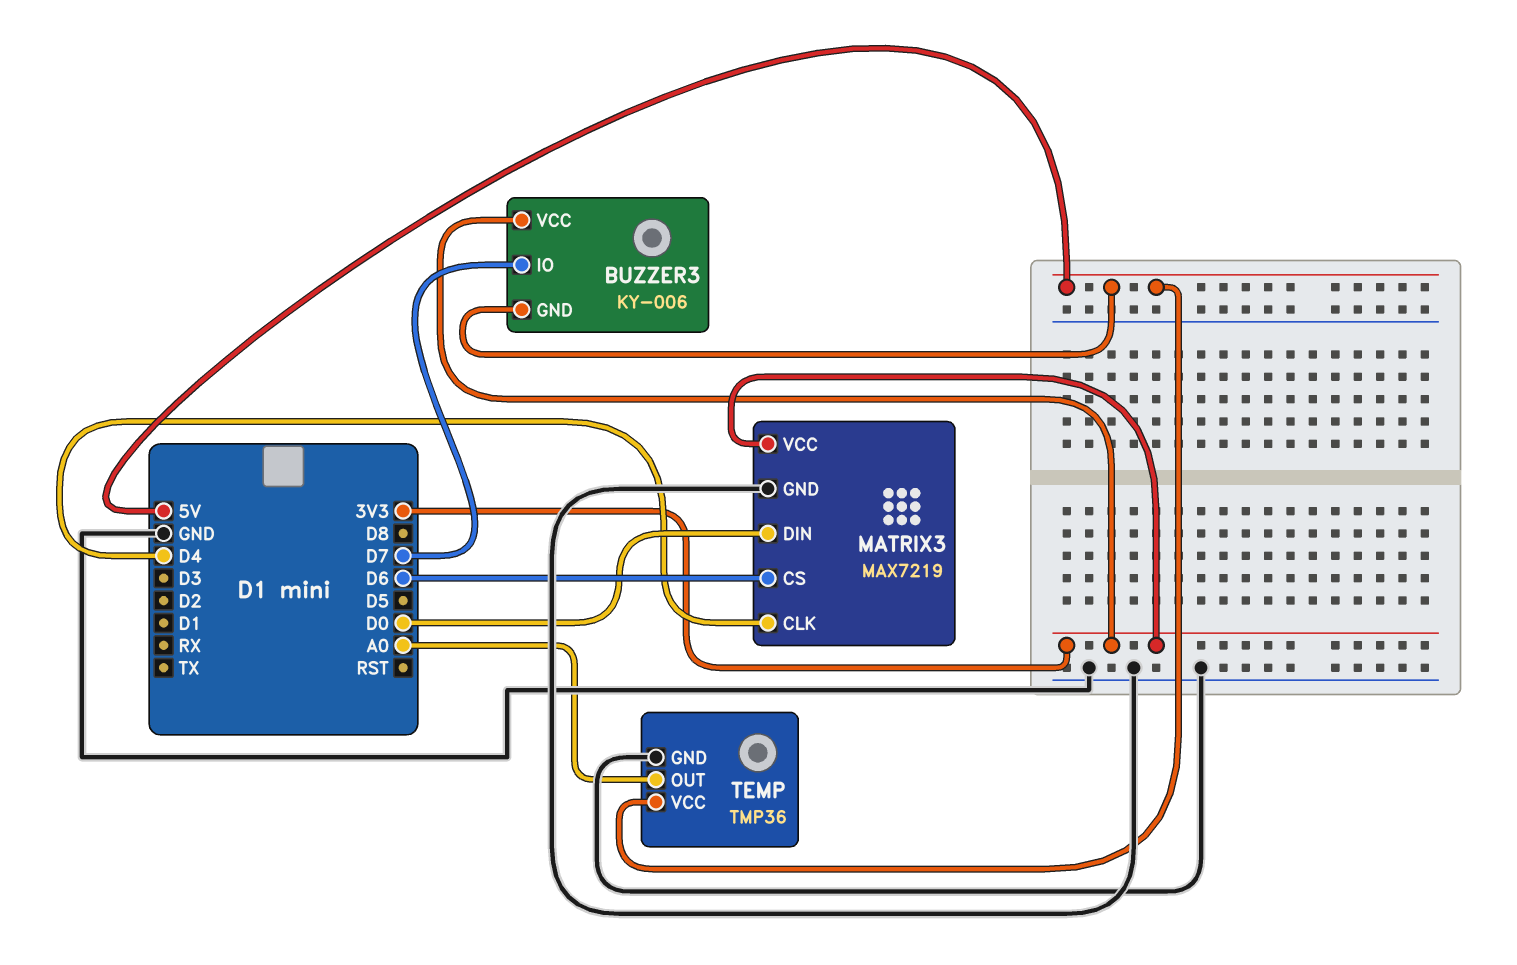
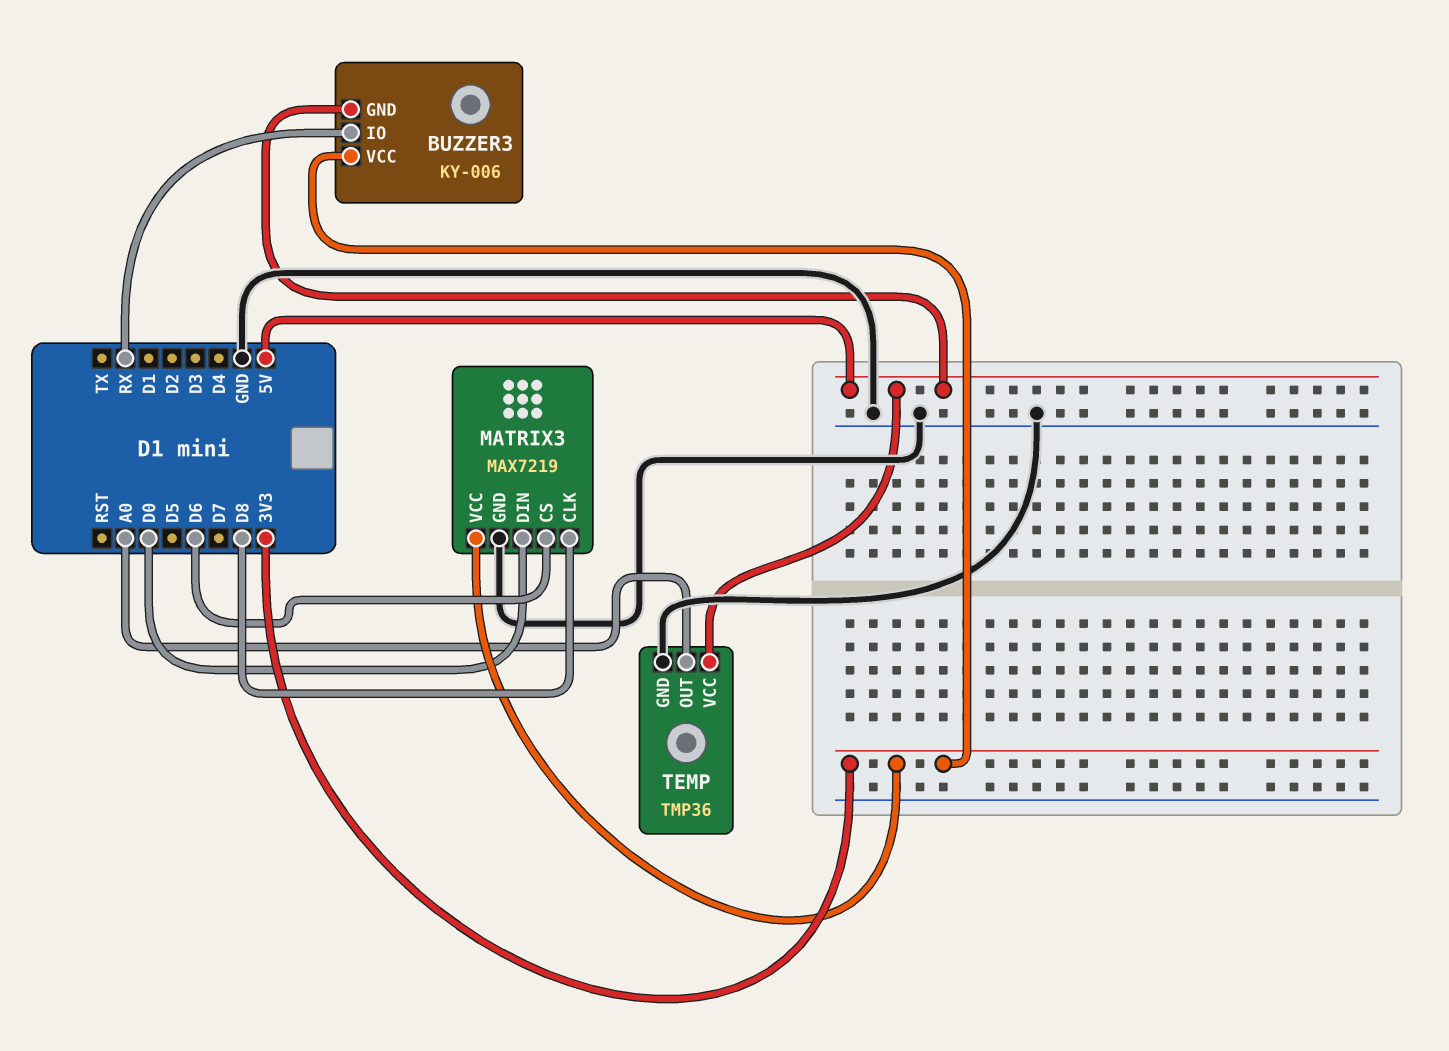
BUZZER3 pin IO: D7 -> RX
MATRIX3 pin CLK: D4 -> D8

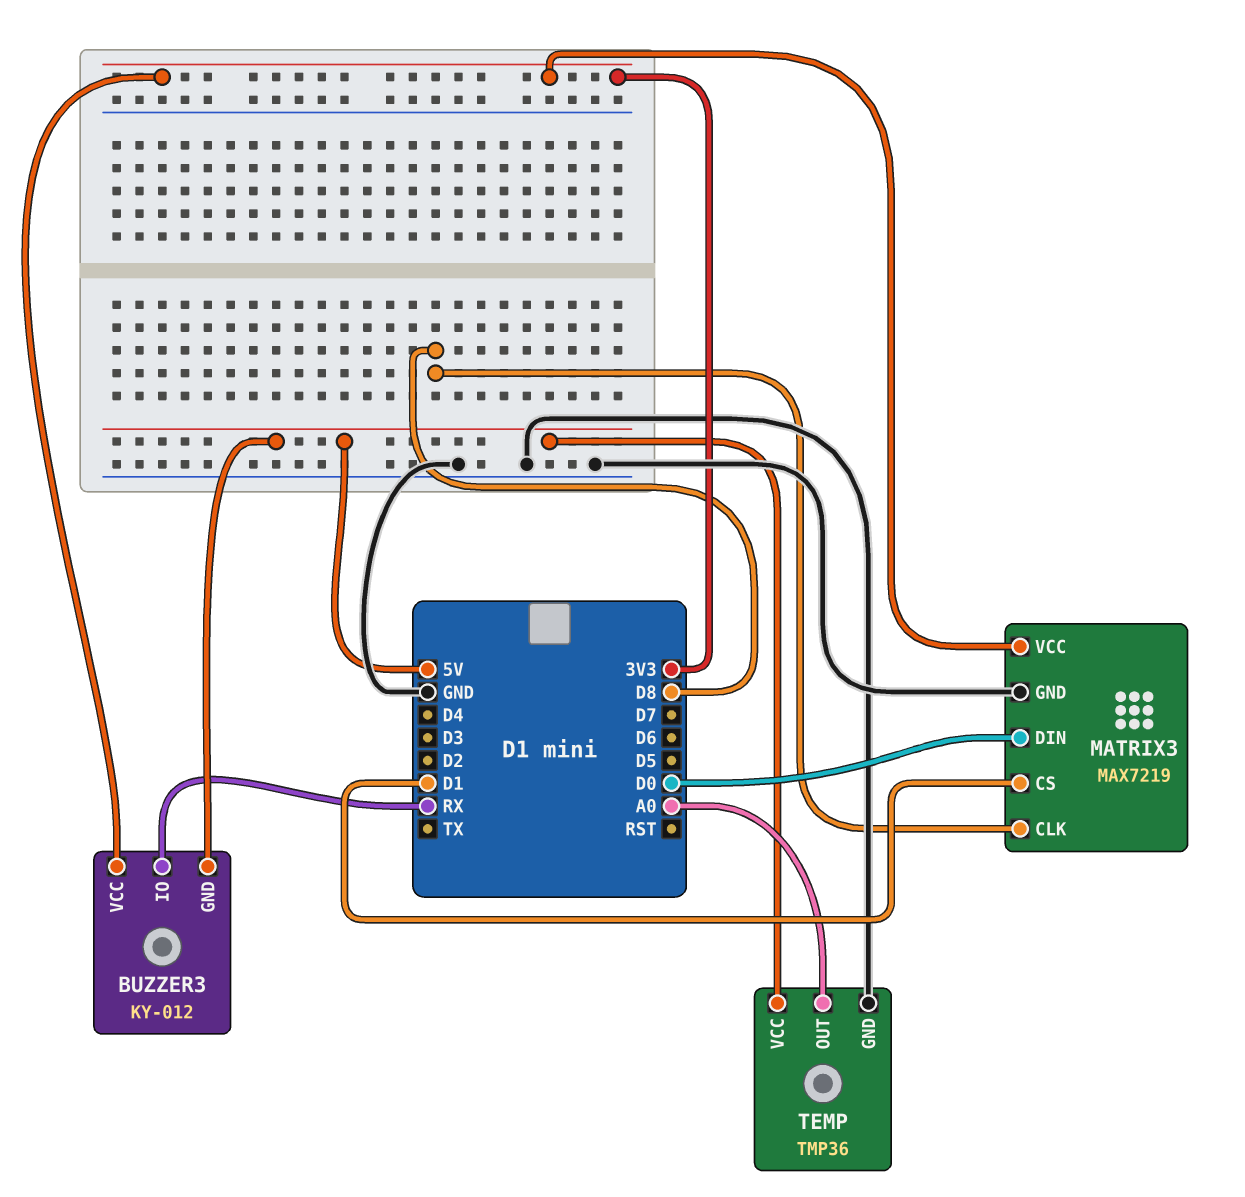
BUZZER3: KY-006 -> KY-012
MATRIX3 pin CS: D6 -> D1

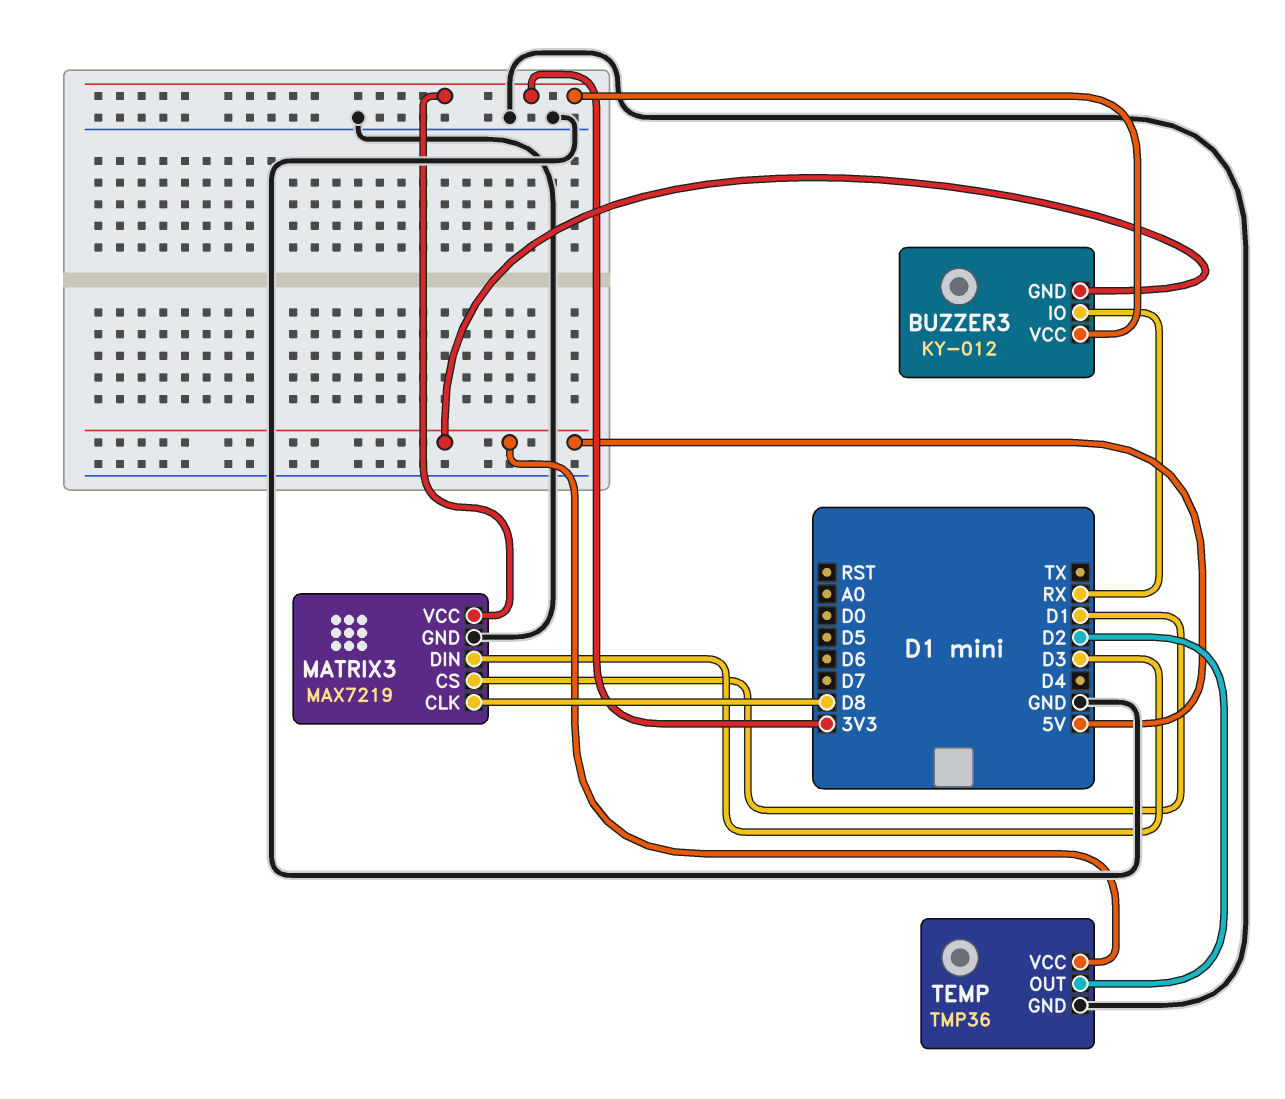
MATRIX3 pin DIN: D0 -> D3
TEMP pin OUT: A0 -> D2

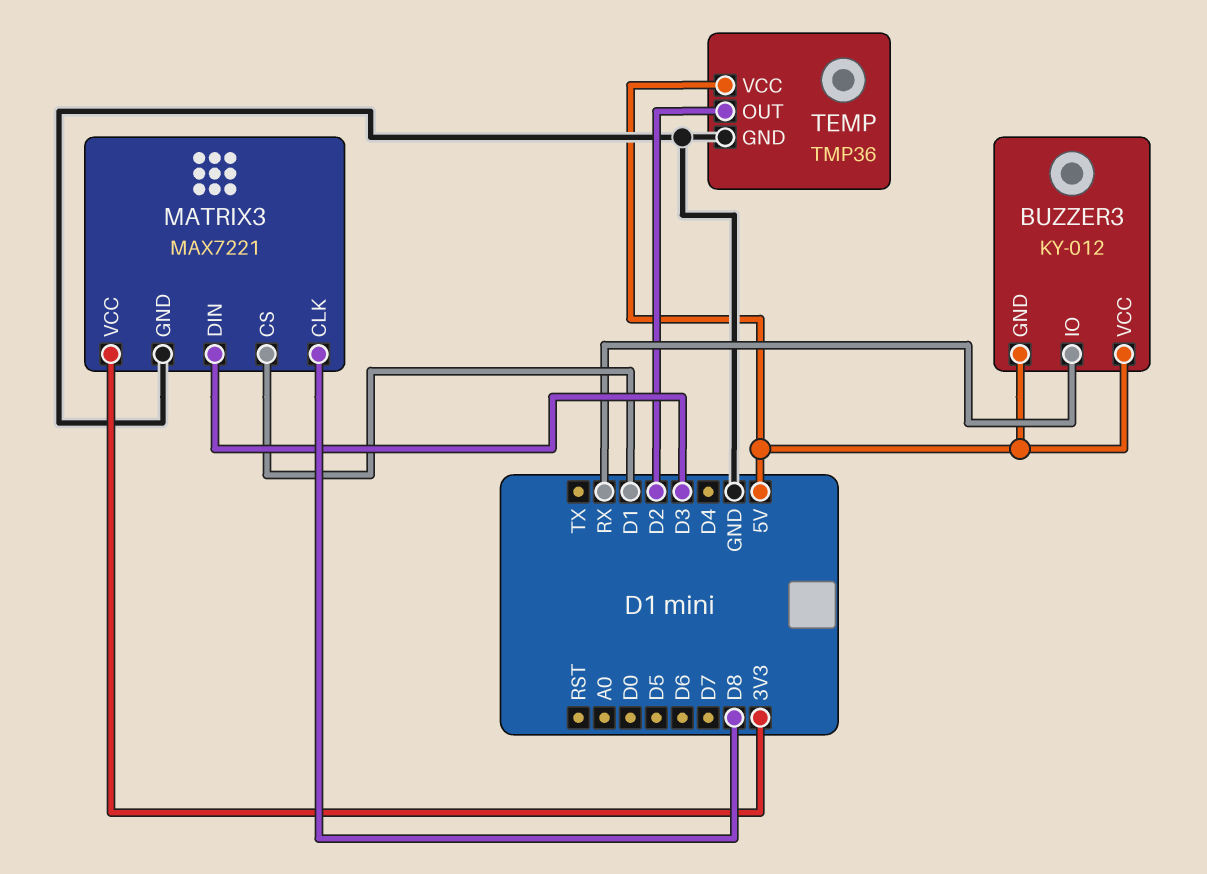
BUZZER3 pin VCC: 3V3 -> 5V
MATRIX3: MAX7219 -> MAX7221

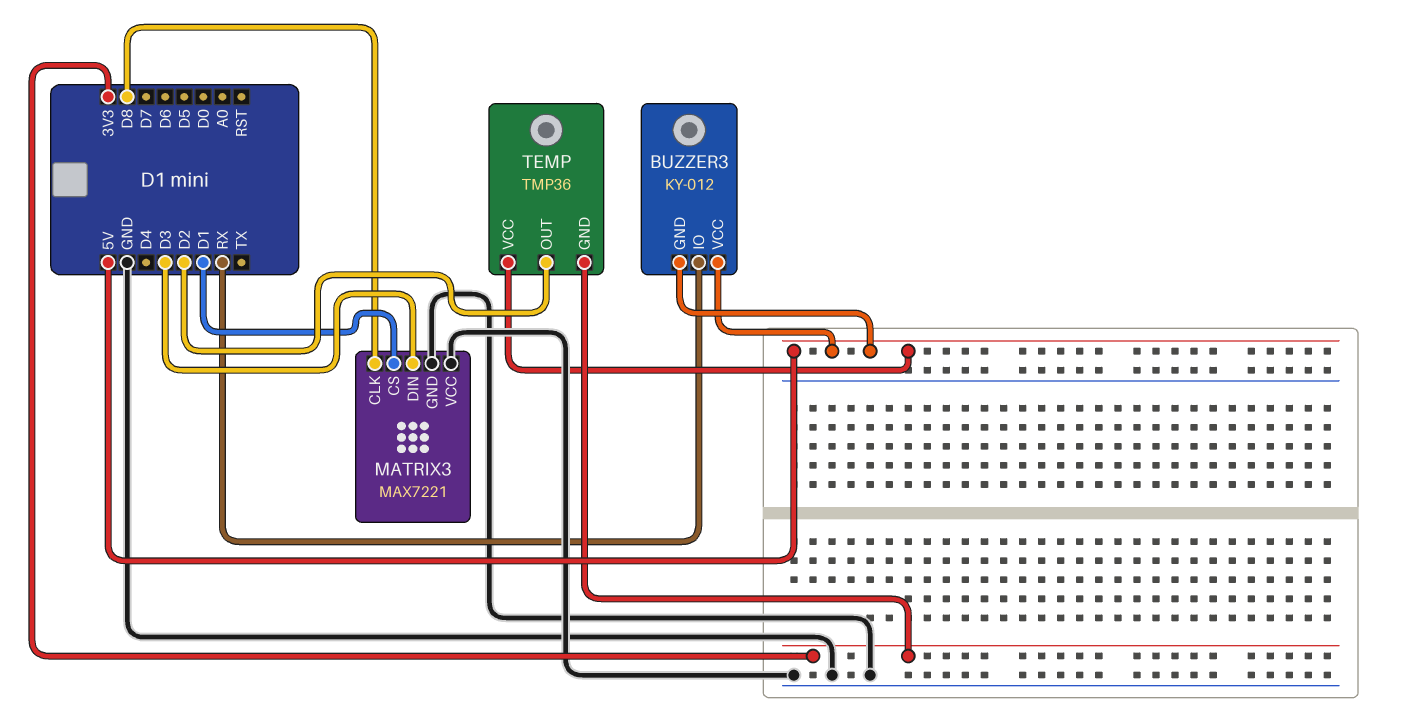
MATRIX3 pin VCC: 3V3 -> GND
TEMP pin GND: GND -> 3V3

